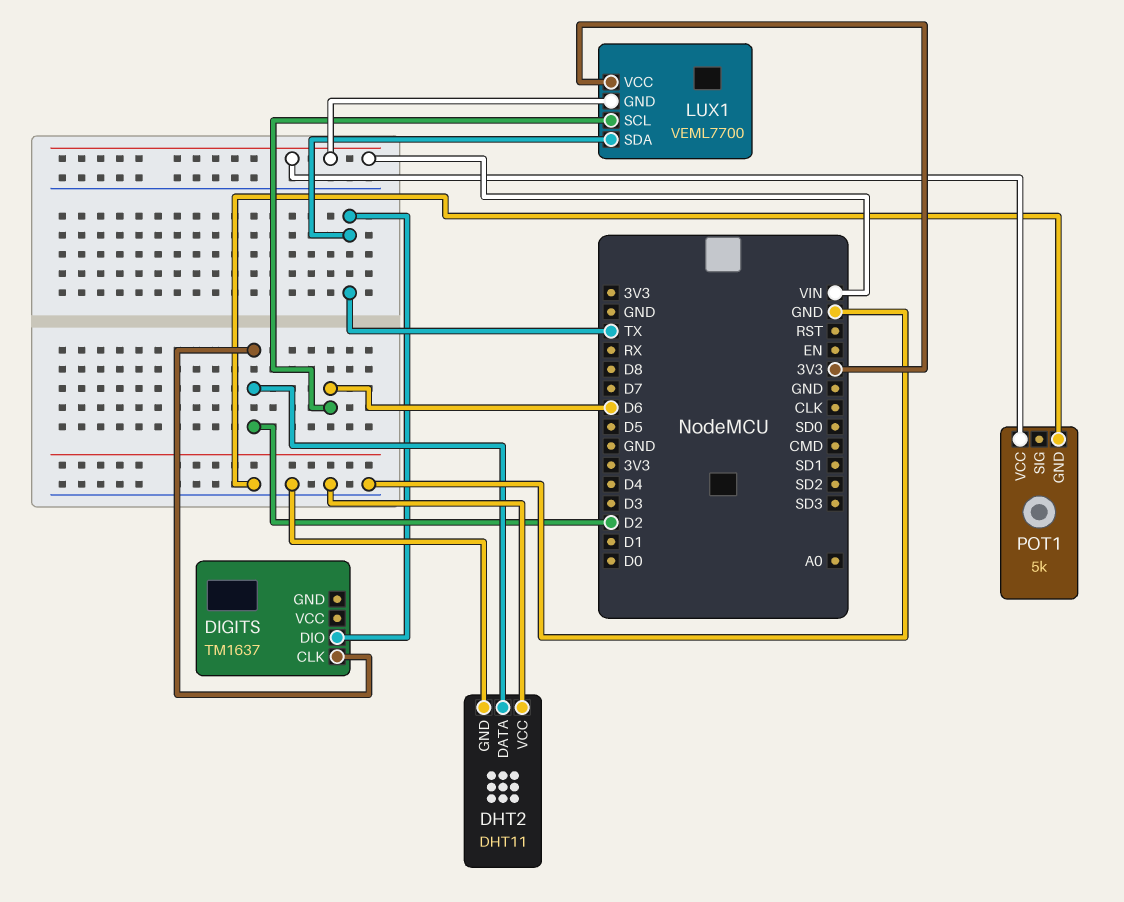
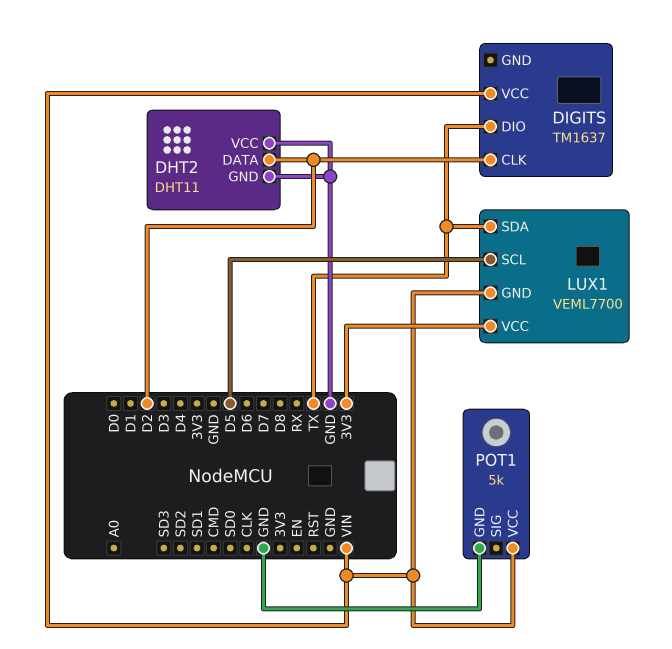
DIGITS pin VCC: none -> VIN
LUX1 pin SCL: D6 -> D5

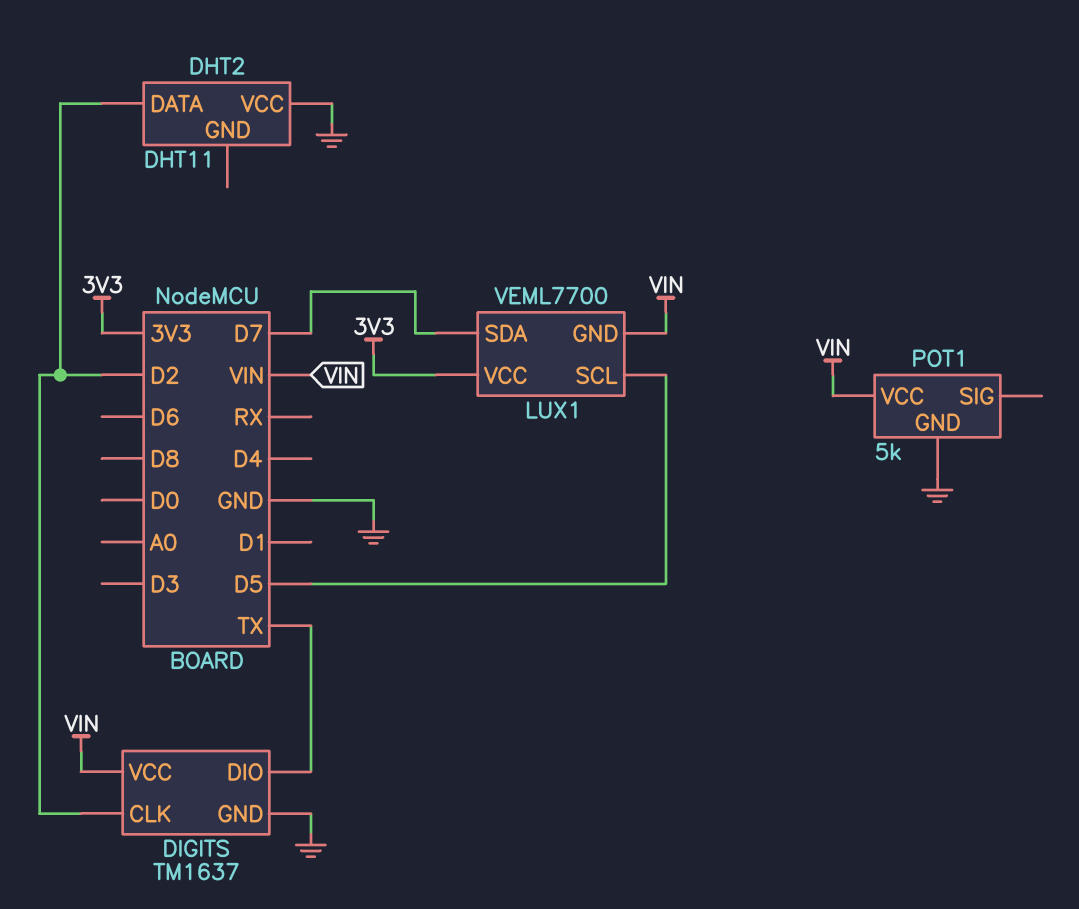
DHT2 pin GND: GND -> none
DIGITS pin GND: none -> GND
LUX1 pin SDA: TX -> D7

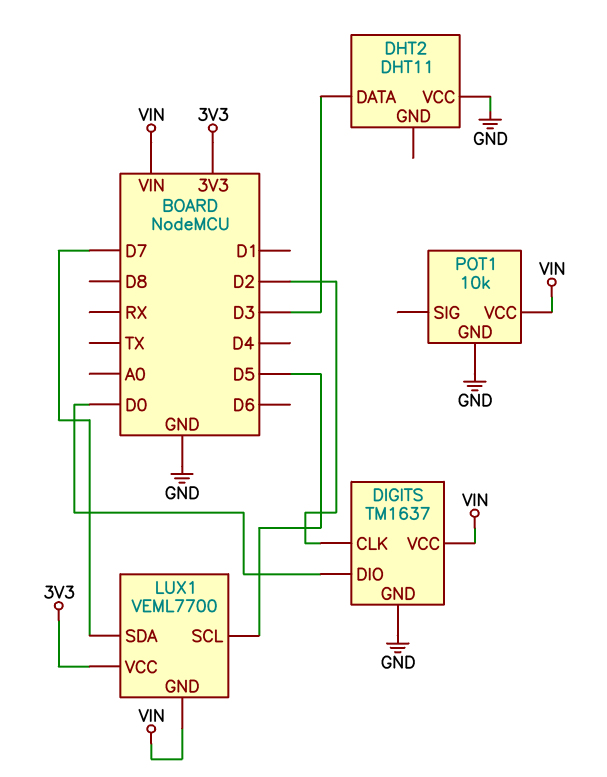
DHT2 pin DATA: D2 -> D3
DIGITS pin DIO: TX -> D0
POT1: 5k -> 10k

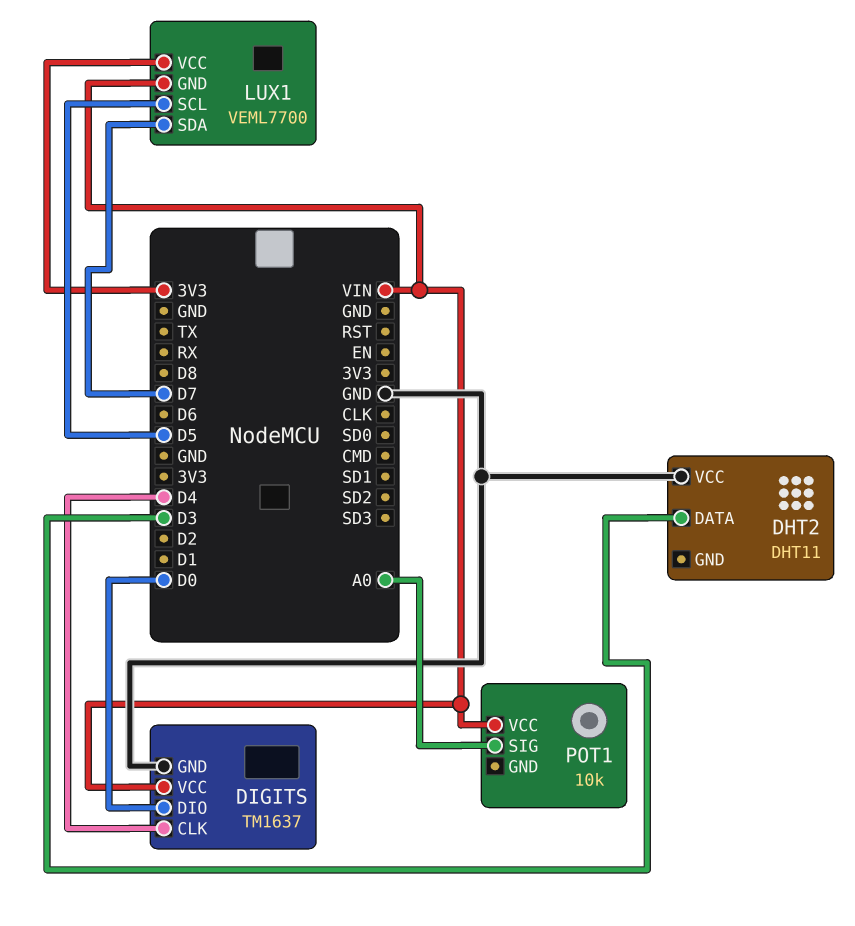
DIGITS pin CLK: D2 -> D4
POT1 pin GND: GND -> none
POT1 pin SIG: none -> A0

